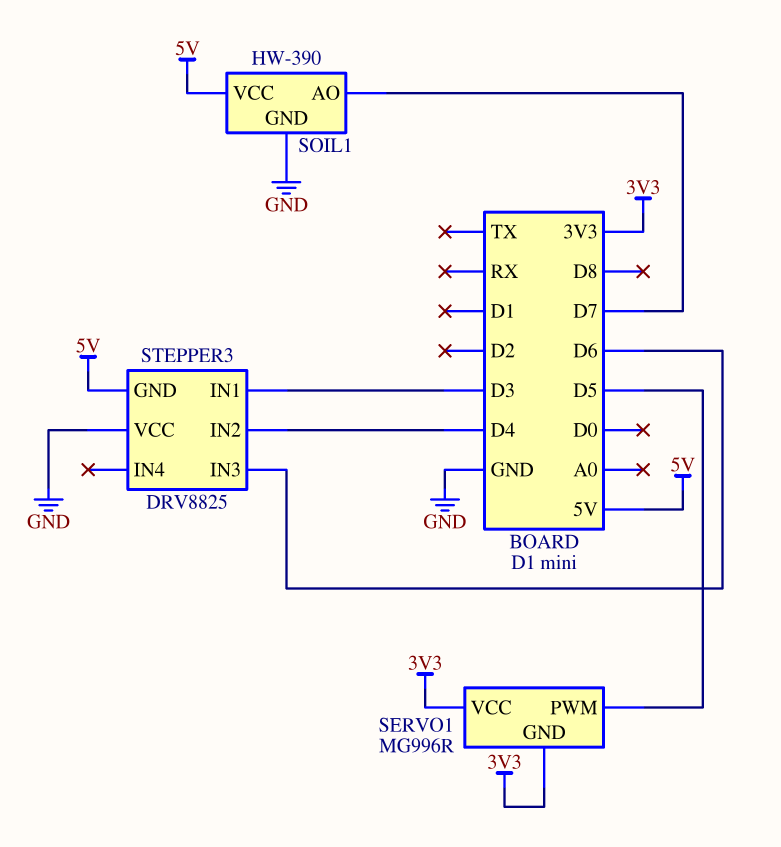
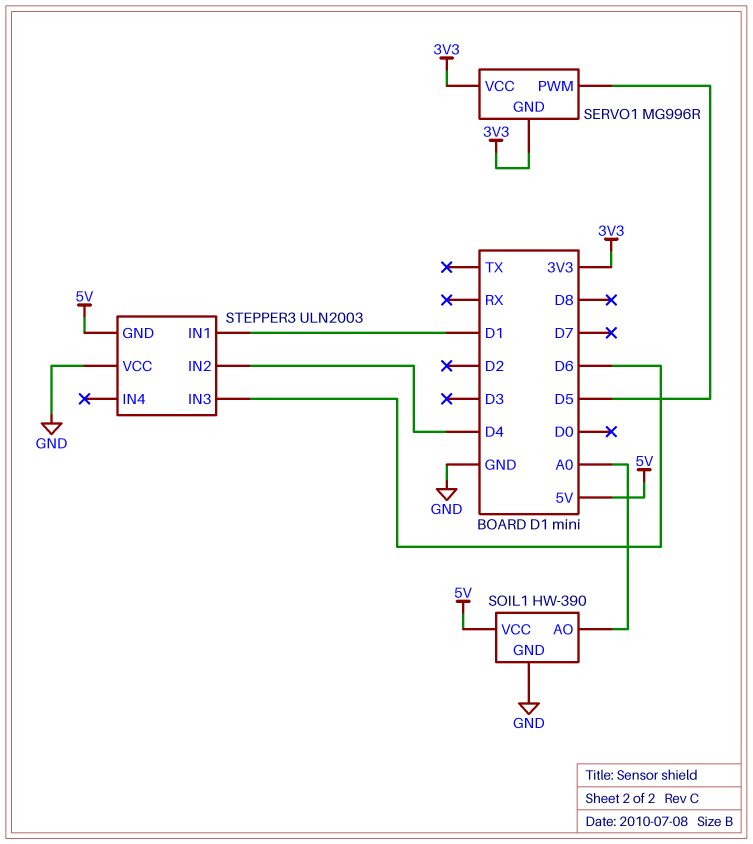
SOIL1 pin AO: D7 -> A0
STEPPER3: DRV8825 -> ULN2003
STEPPER3 pin IN1: D3 -> D1

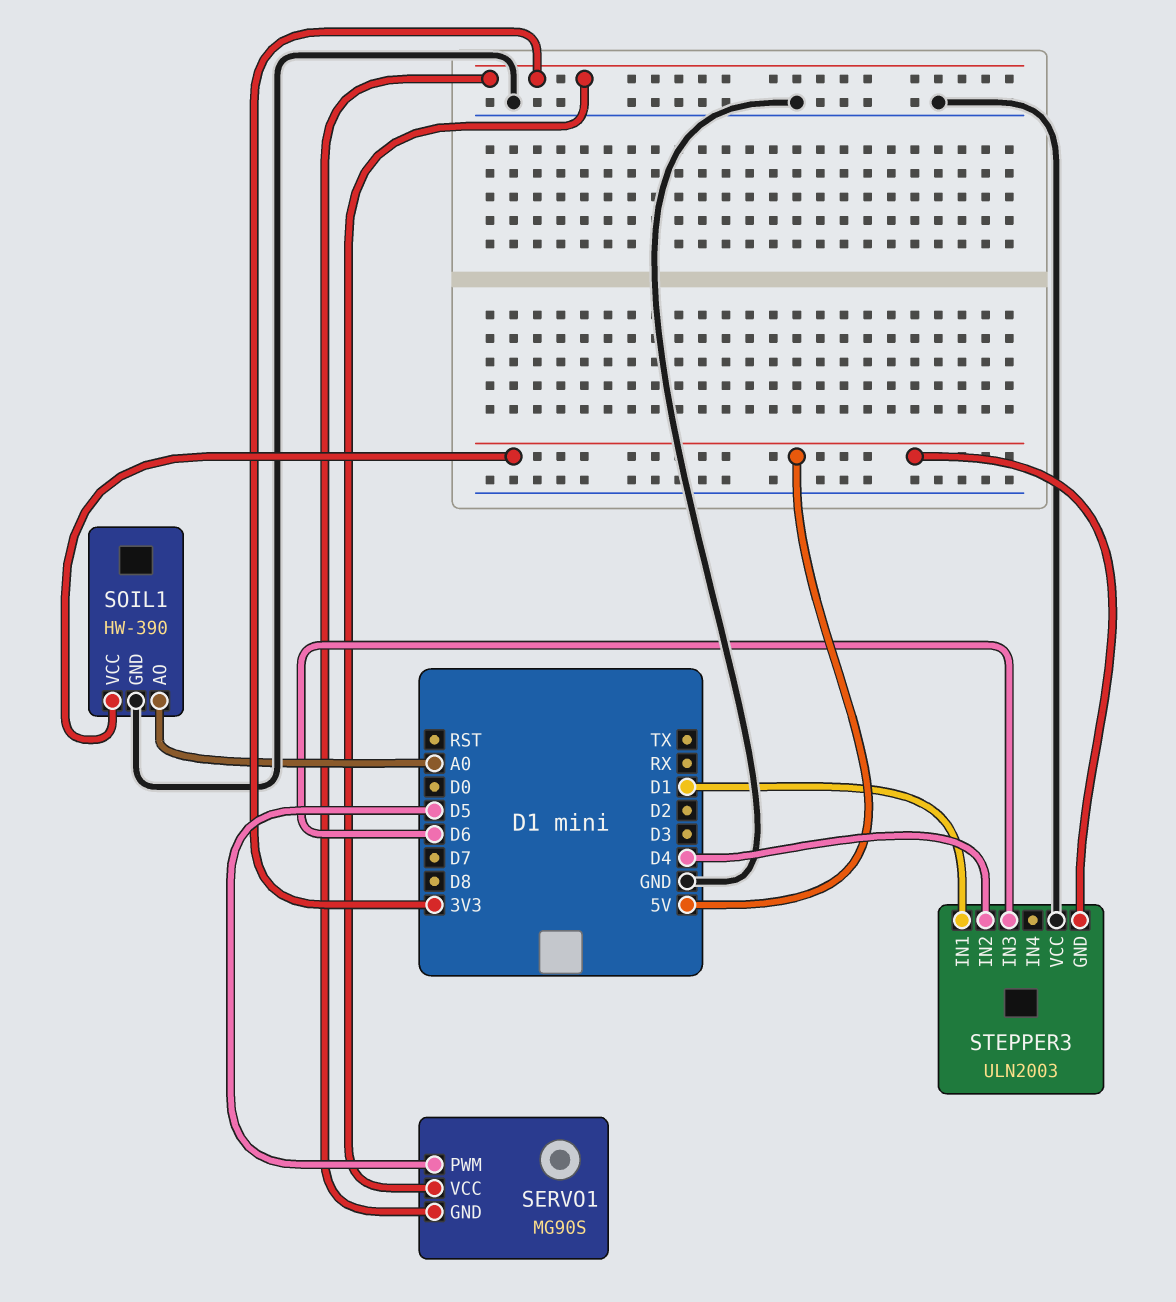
SERVO1: MG996R -> MG90S

